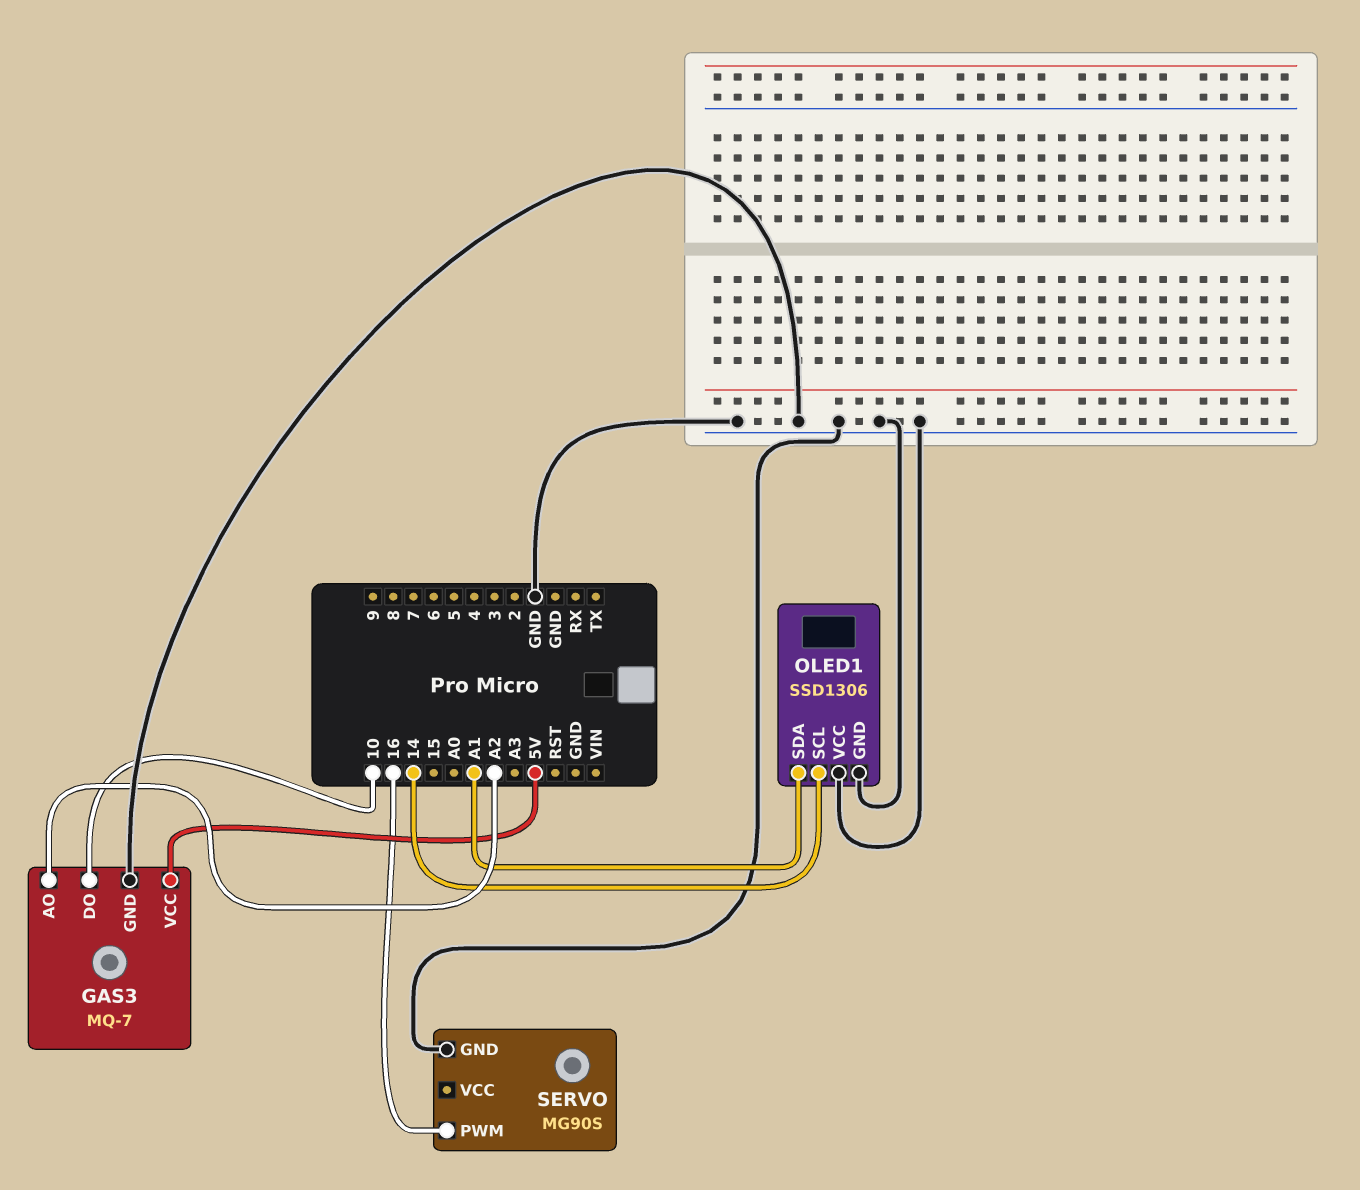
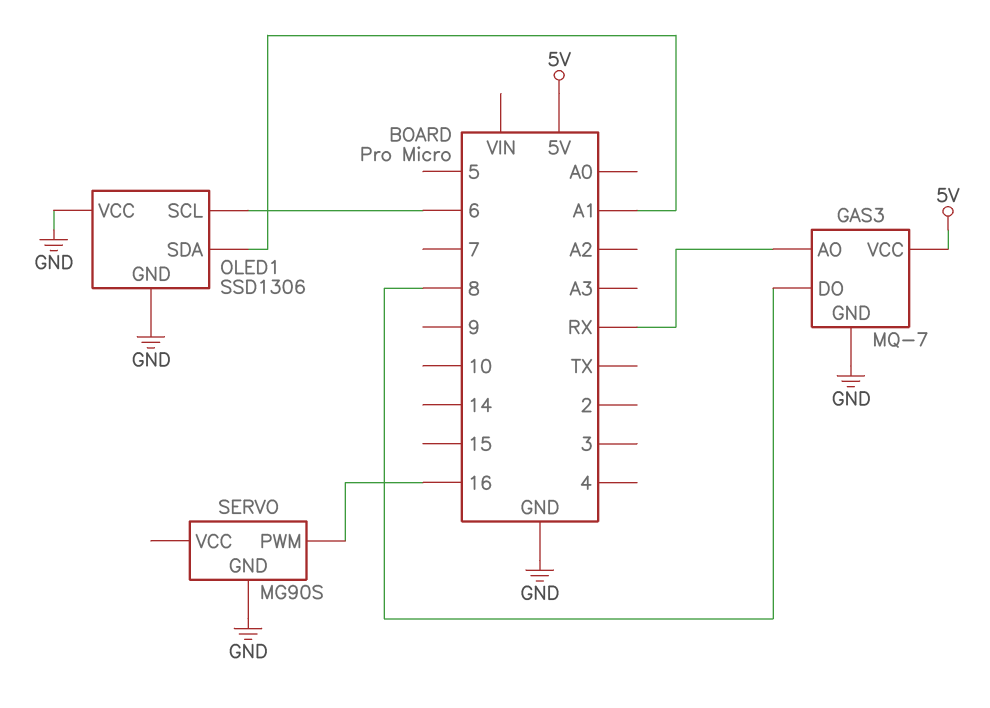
GAS3 pin AO: A2 -> RX
GAS3 pin DO: 10 -> 8
OLED1 pin SCL: 14 -> 6

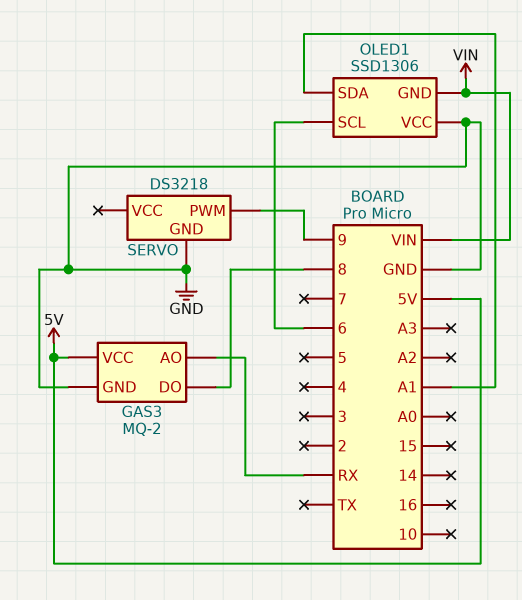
GAS3: MQ-7 -> MQ-2
OLED1 pin GND: GND -> VIN
SERVO: MG90S -> DS3218
SERVO pin PWM: 16 -> 9

